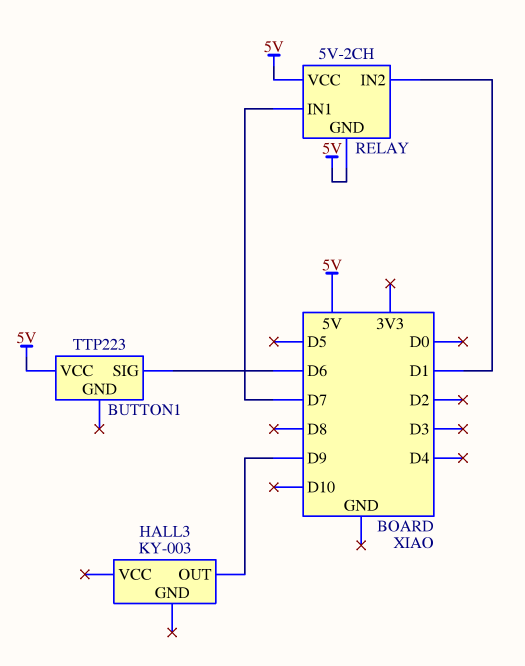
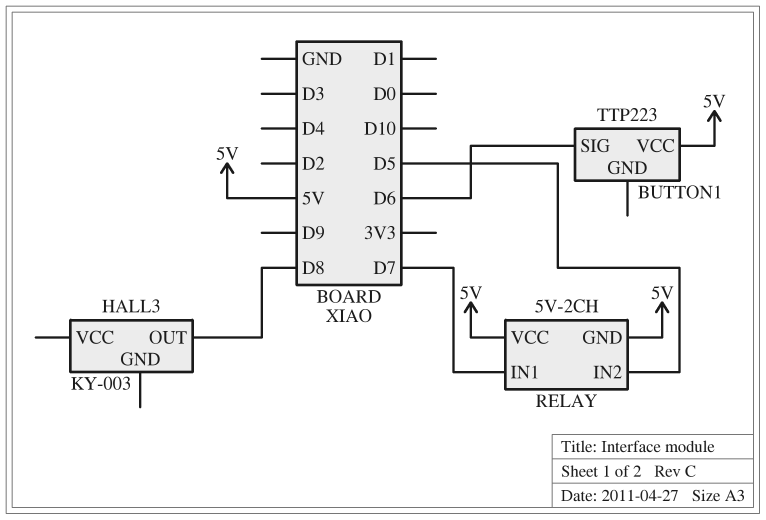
HALL3 pin OUT: D9 -> D8
RELAY pin IN2: D1 -> D5

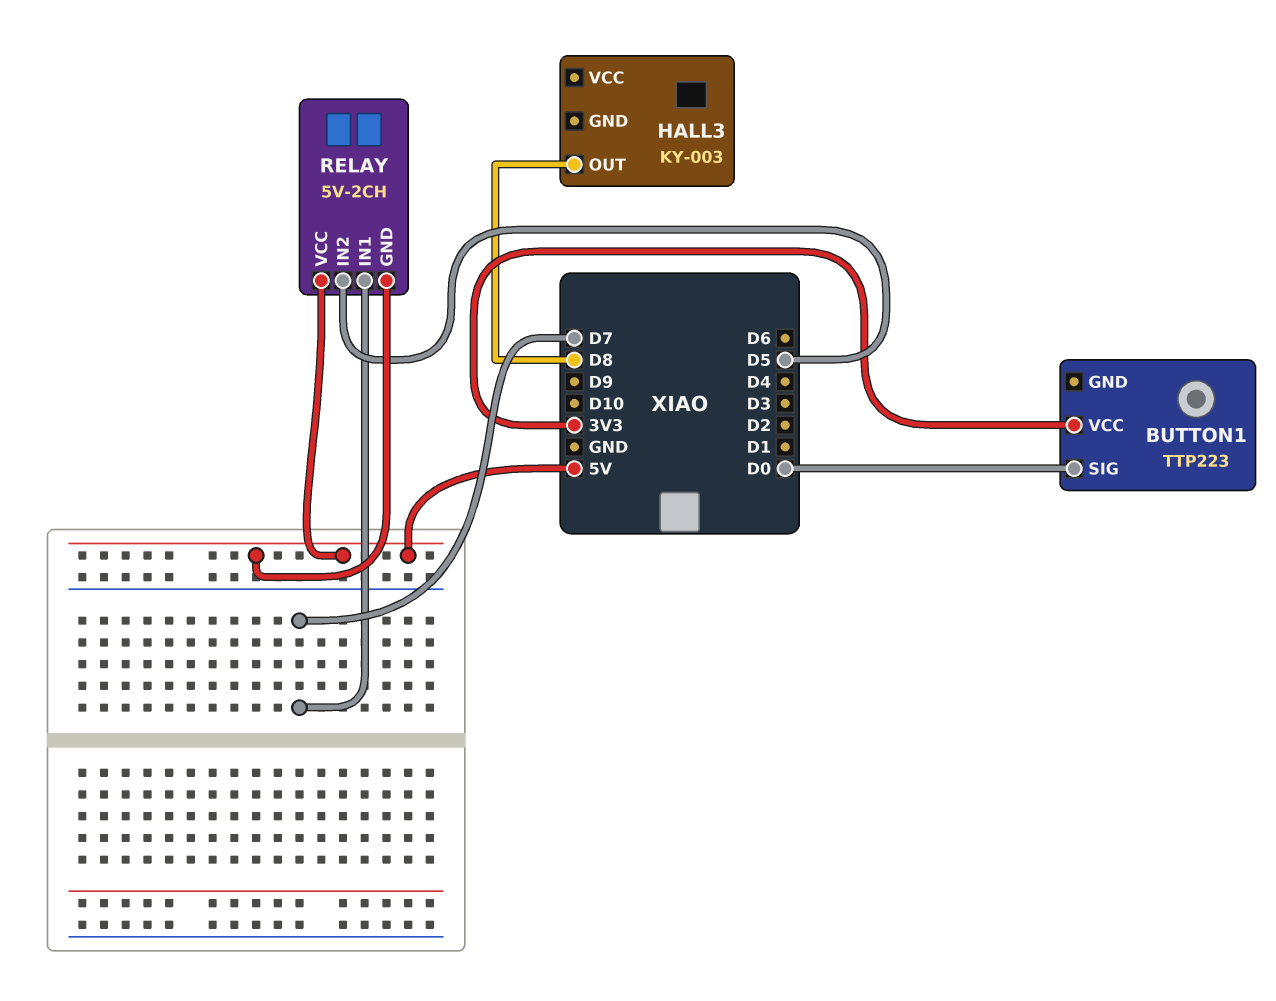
BUTTON1 pin SIG: D6 -> D0
BUTTON1 pin VCC: 5V -> 3V3

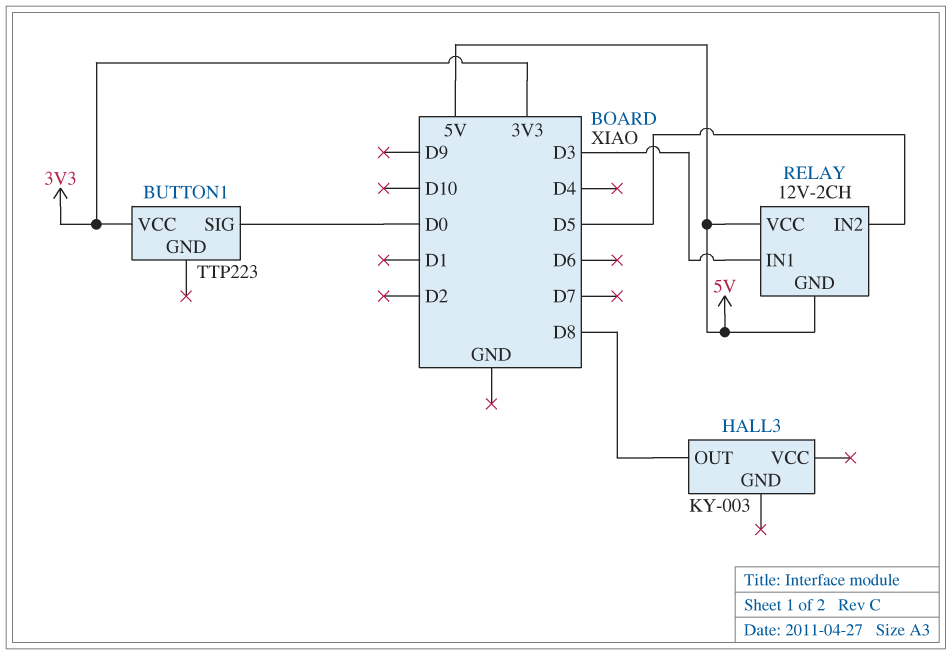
RELAY: 5V-2CH -> 12V-2CH
RELAY pin IN1: D7 -> D3

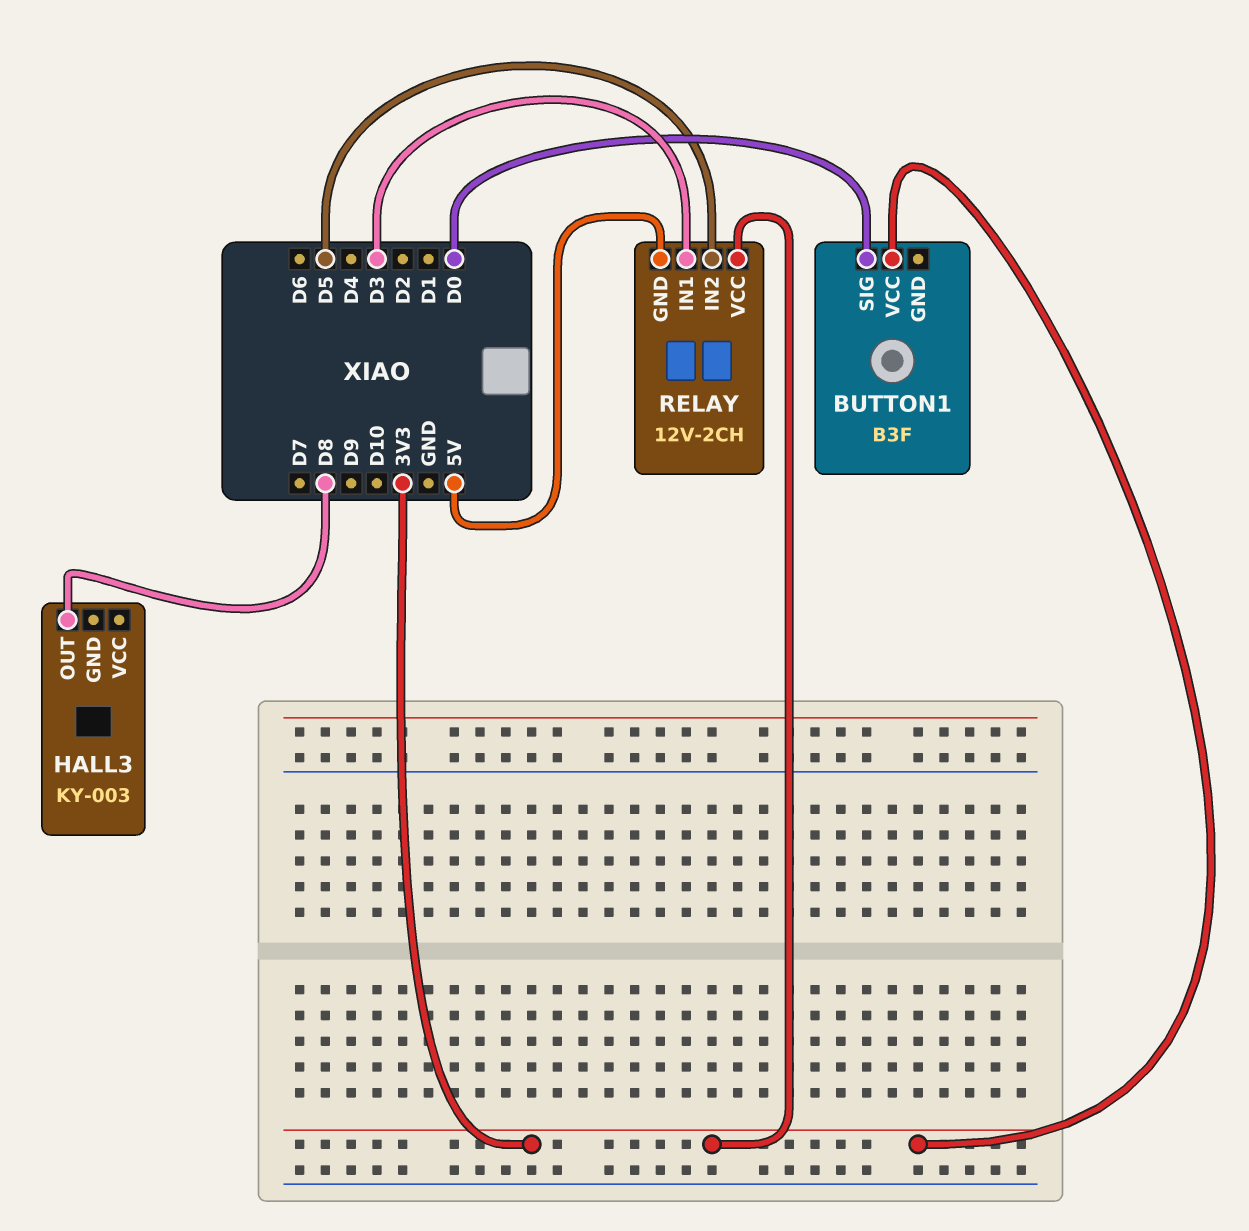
BUTTON1: TTP223 -> B3F
RELAY pin VCC: 5V -> 3V3

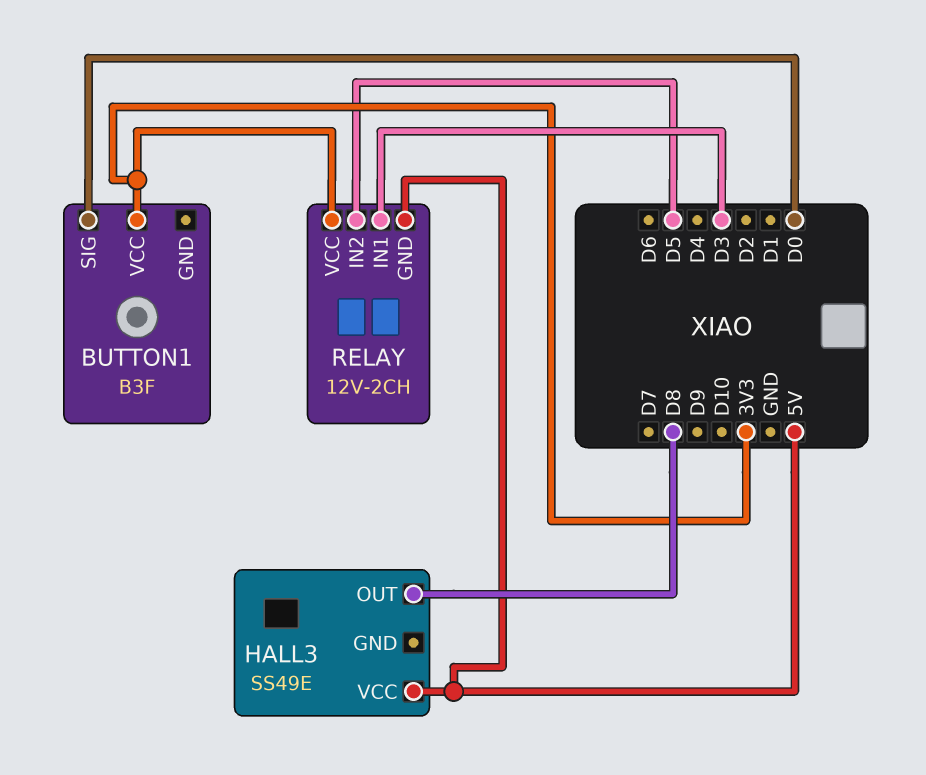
HALL3: KY-003 -> SS49E
HALL3 pin VCC: none -> 5V

